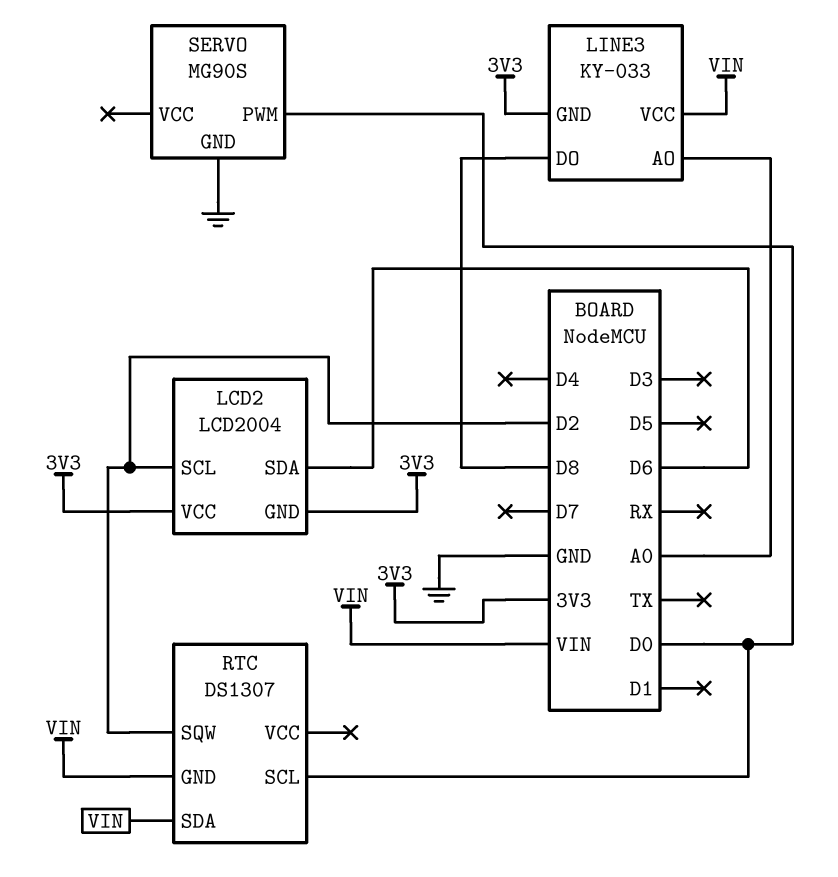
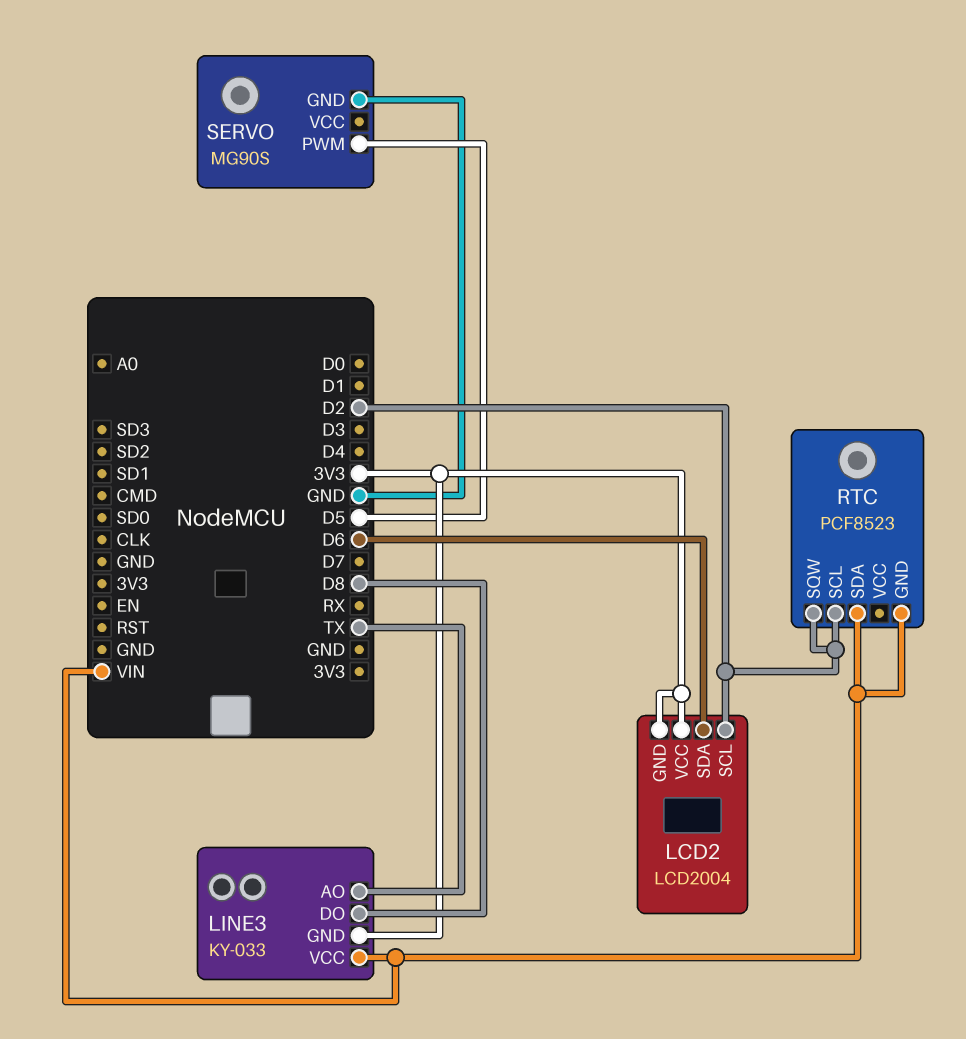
LINE3 pin AO: A0 -> TX
RTC: DS1307 -> PCF8523
RTC pin SCL: D0 -> D2
SERVO pin PWM: D0 -> D5

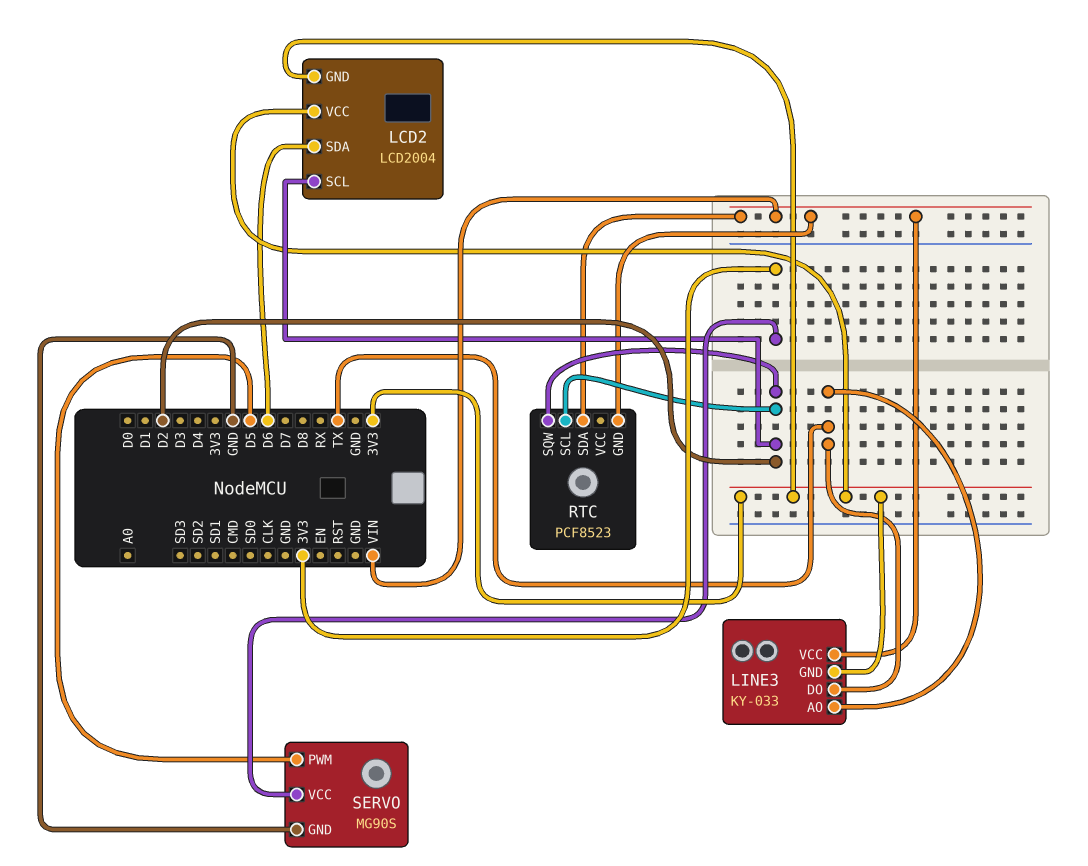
LINE3 pin DO: D8 -> TX
SERVO pin VCC: none -> 3V3

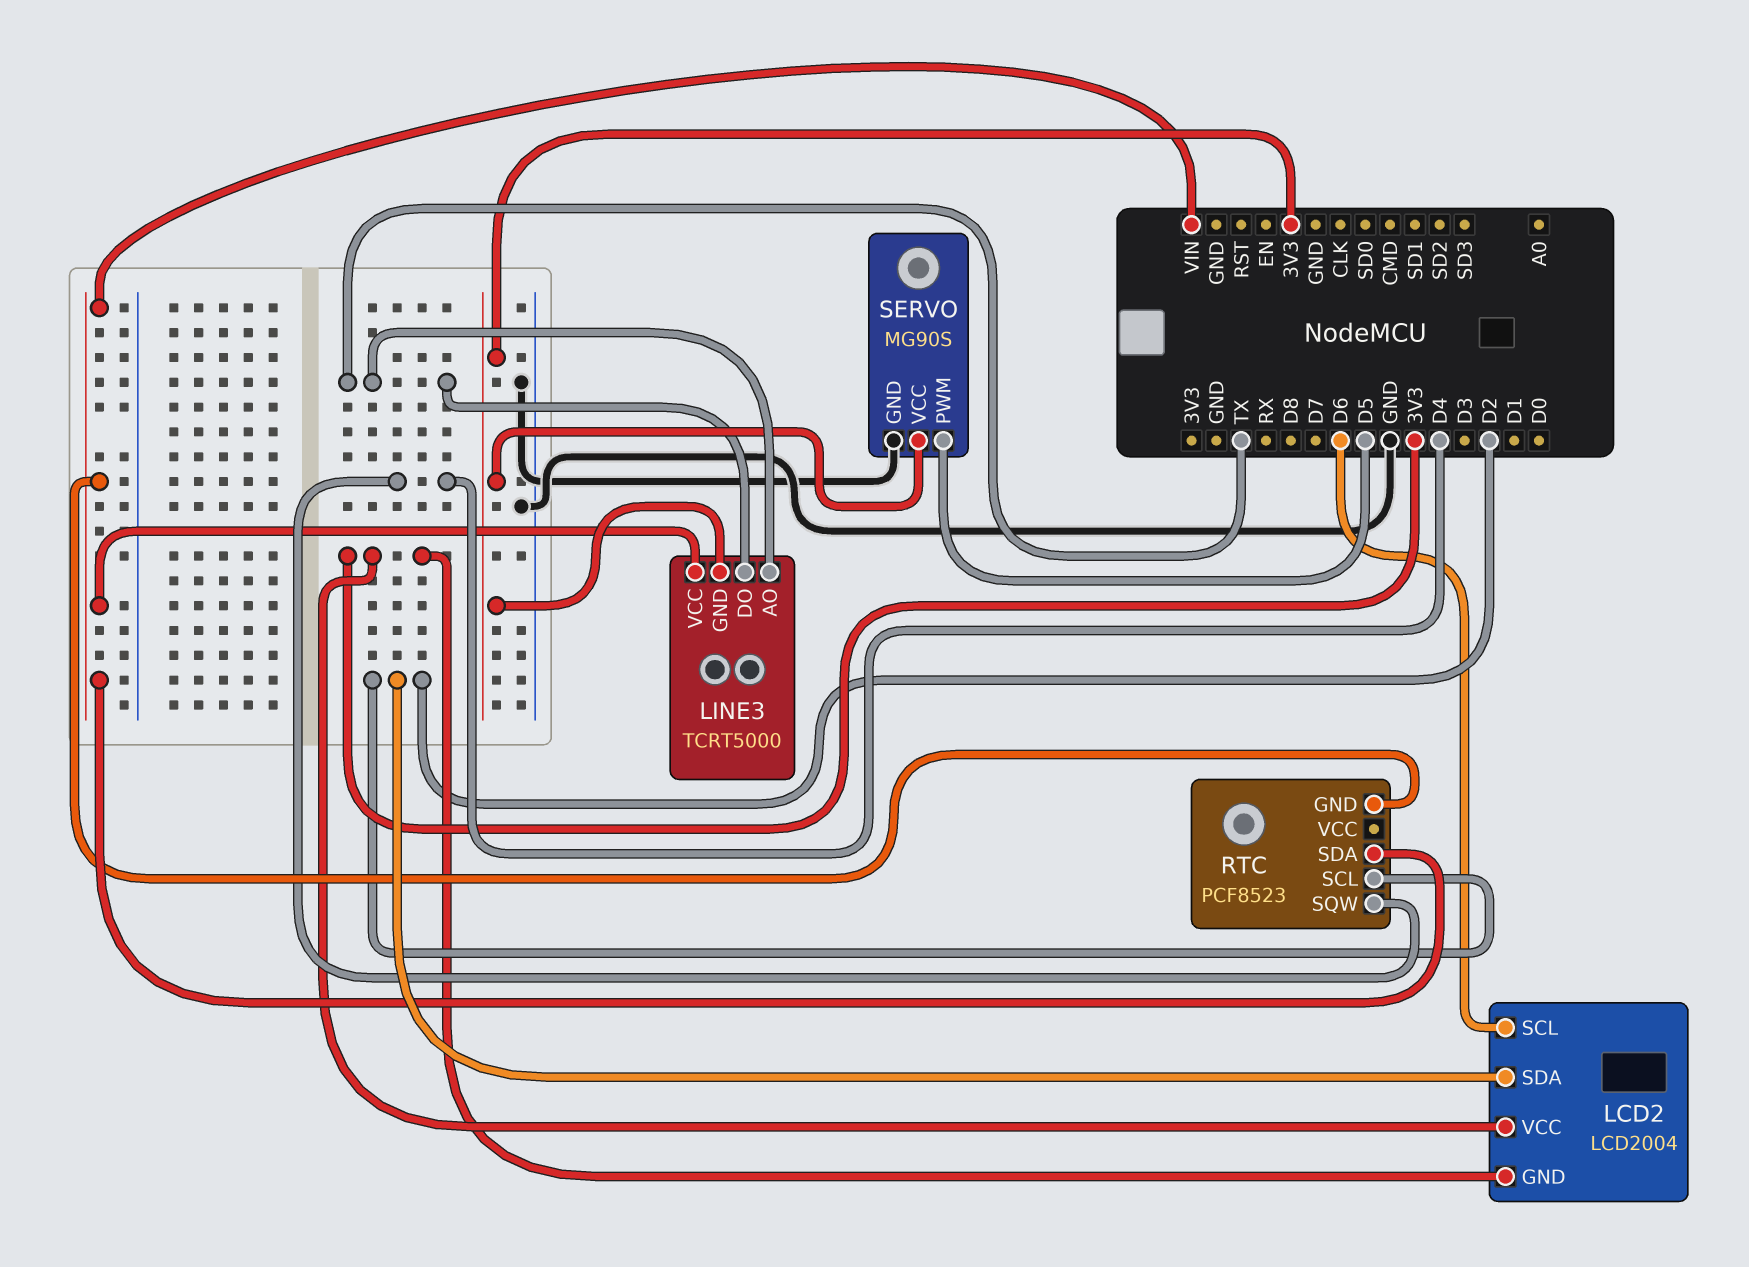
LCD2 pin SCL: D2 -> D6
LCD2 pin SDA: D6 -> D2
LINE3: KY-033 -> TCRT5000
RTC pin SQW: D2 -> D4

